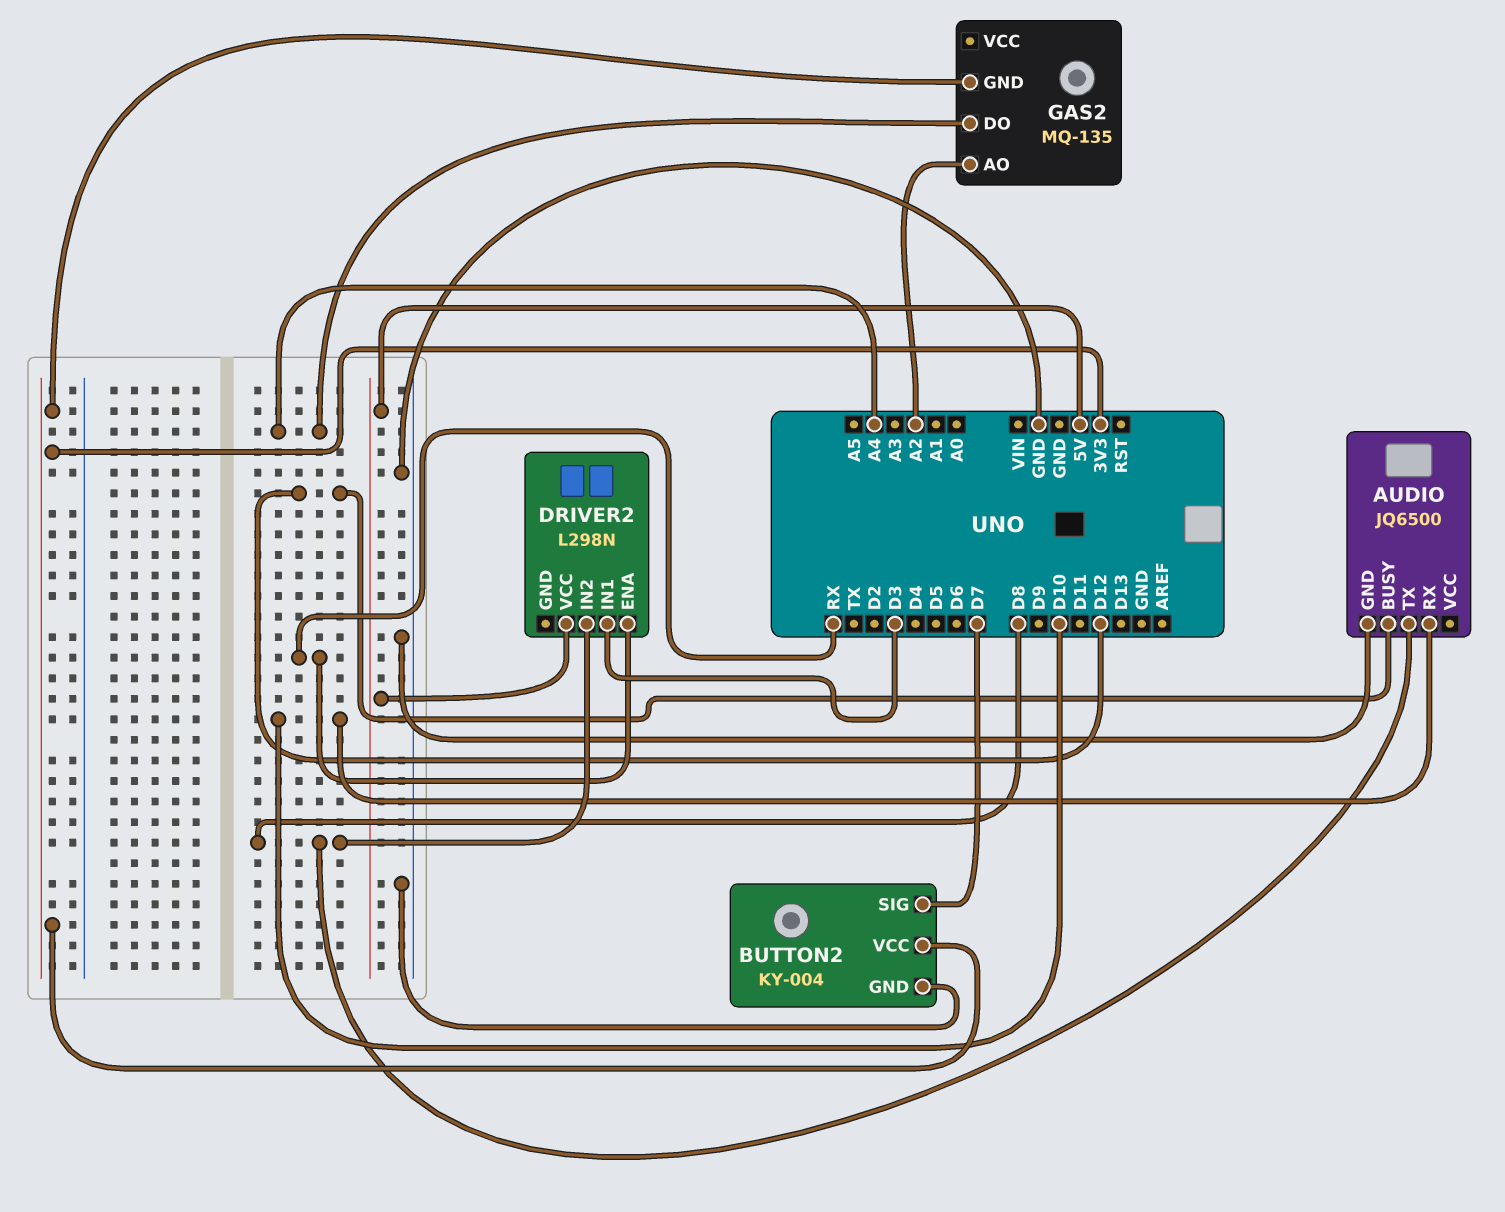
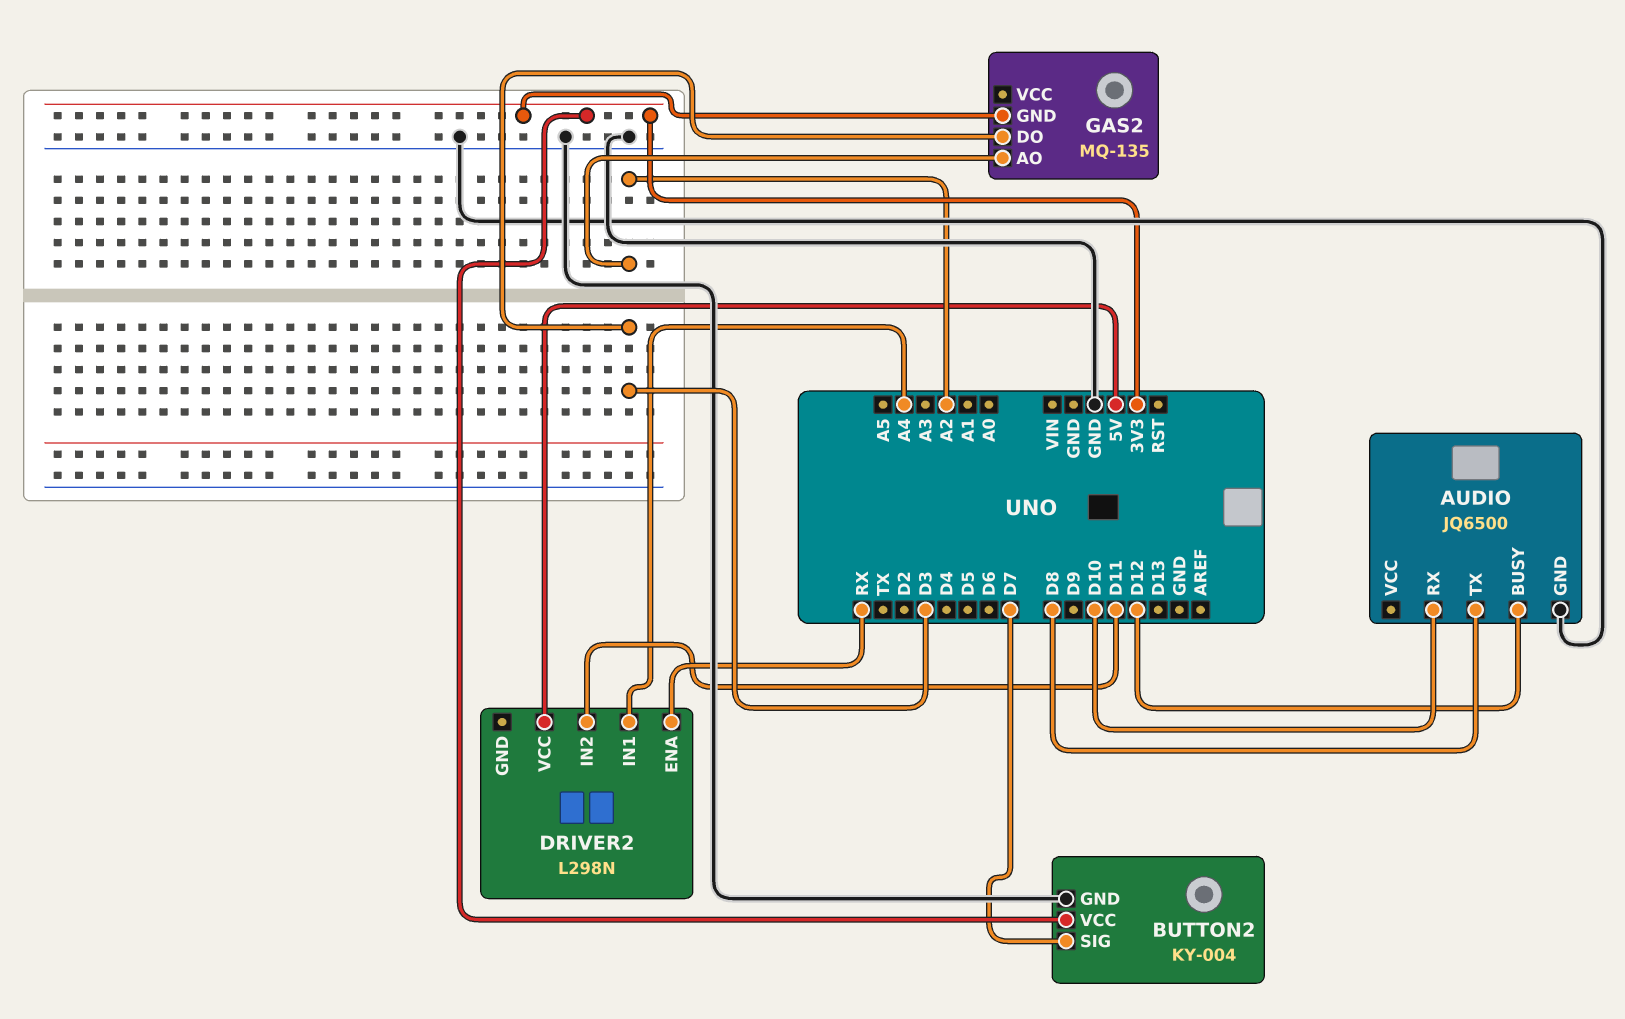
DRIVER2 pin IN1: D3 -> A4
DRIVER2 pin IN2: D8 -> D11
GAS2 pin DO: A4 -> D3

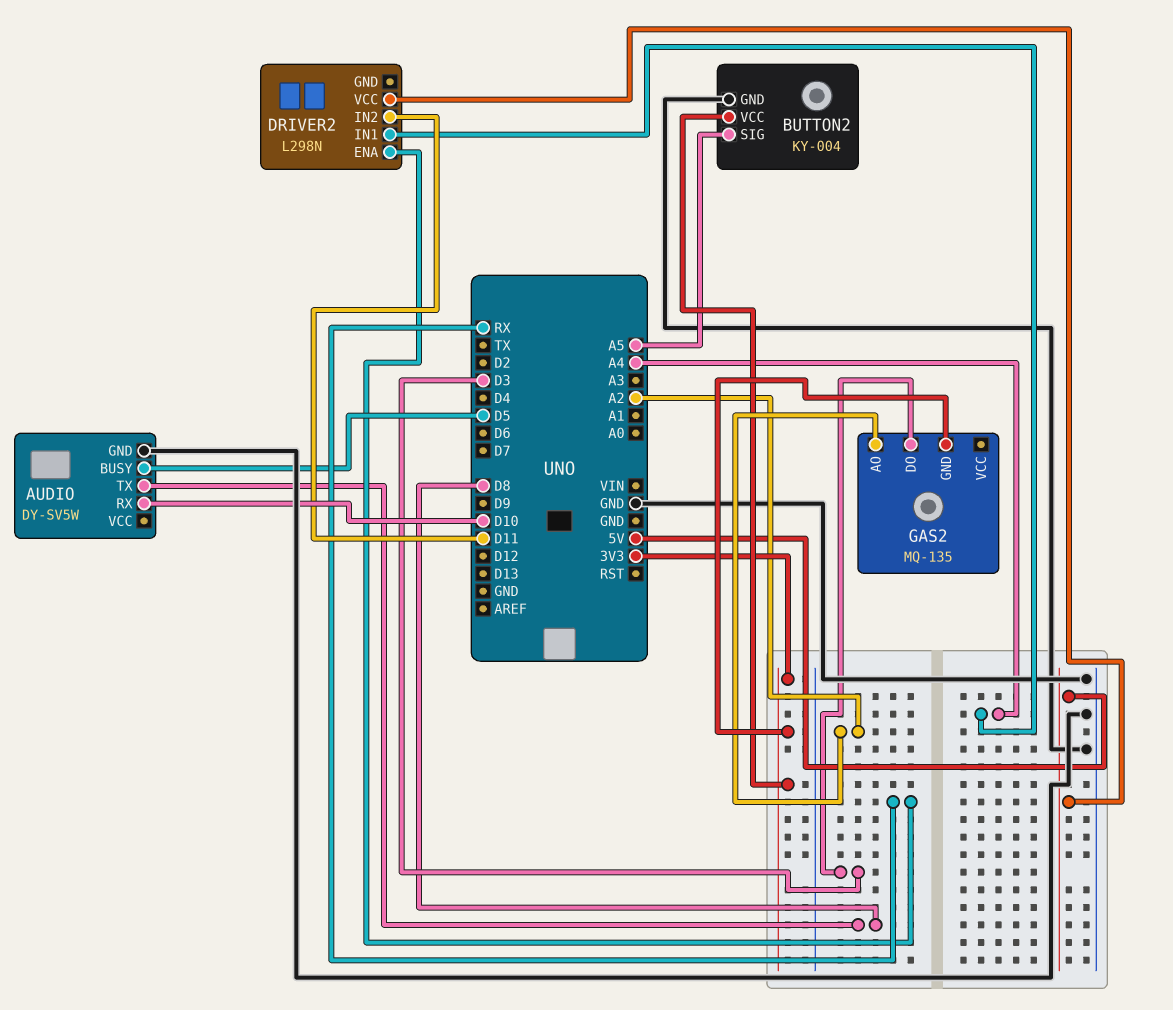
AUDIO: JQ6500 -> DY-SV5W
AUDIO pin BUSY: D12 -> D5
BUTTON2 pin SIG: D7 -> A5

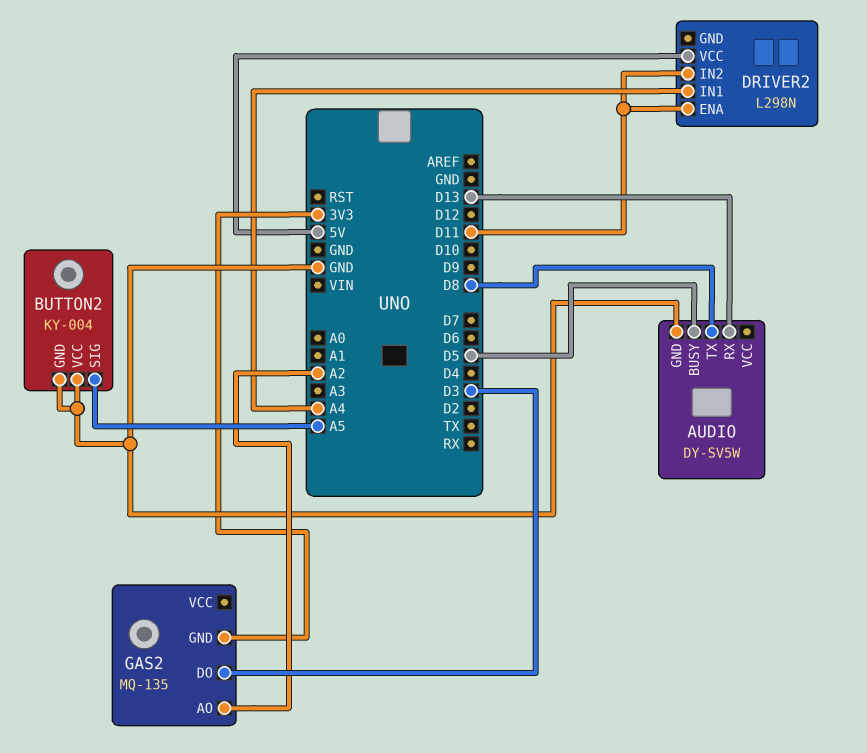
AUDIO pin RX: D10 -> D13
BUTTON2 pin VCC: 3V3 -> GND
DRIVER2 pin ENA: RX -> D11

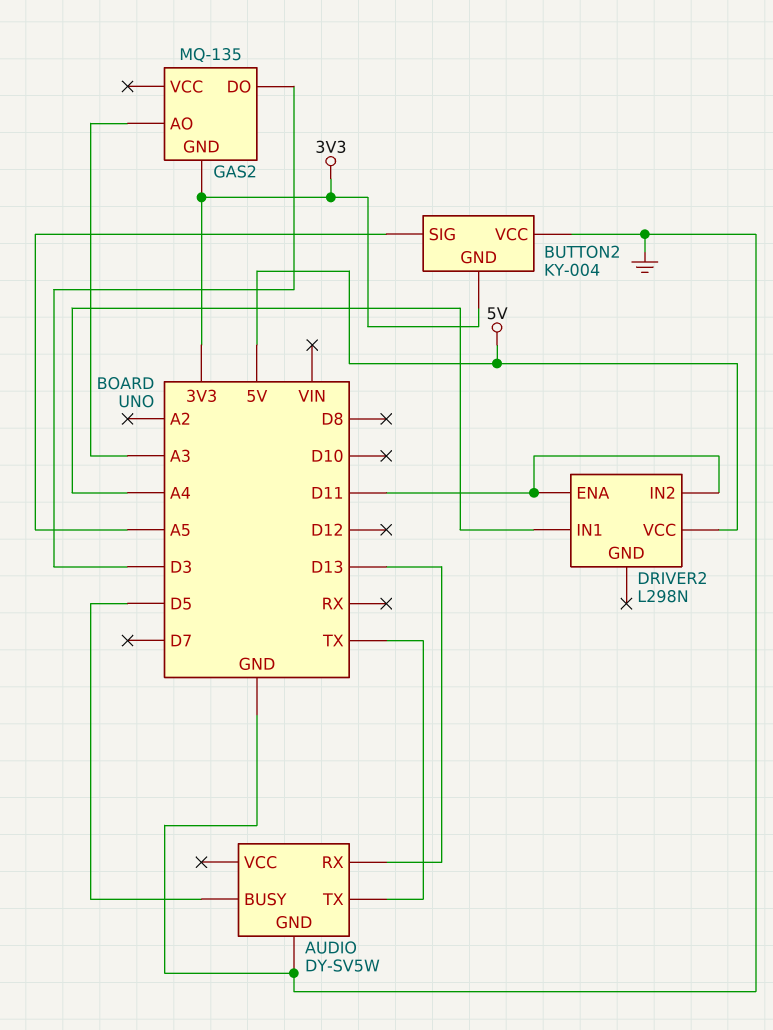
AUDIO pin TX: D8 -> TX
BUTTON2 pin GND: GND -> 3V3
GAS2 pin AO: A2 -> A3

